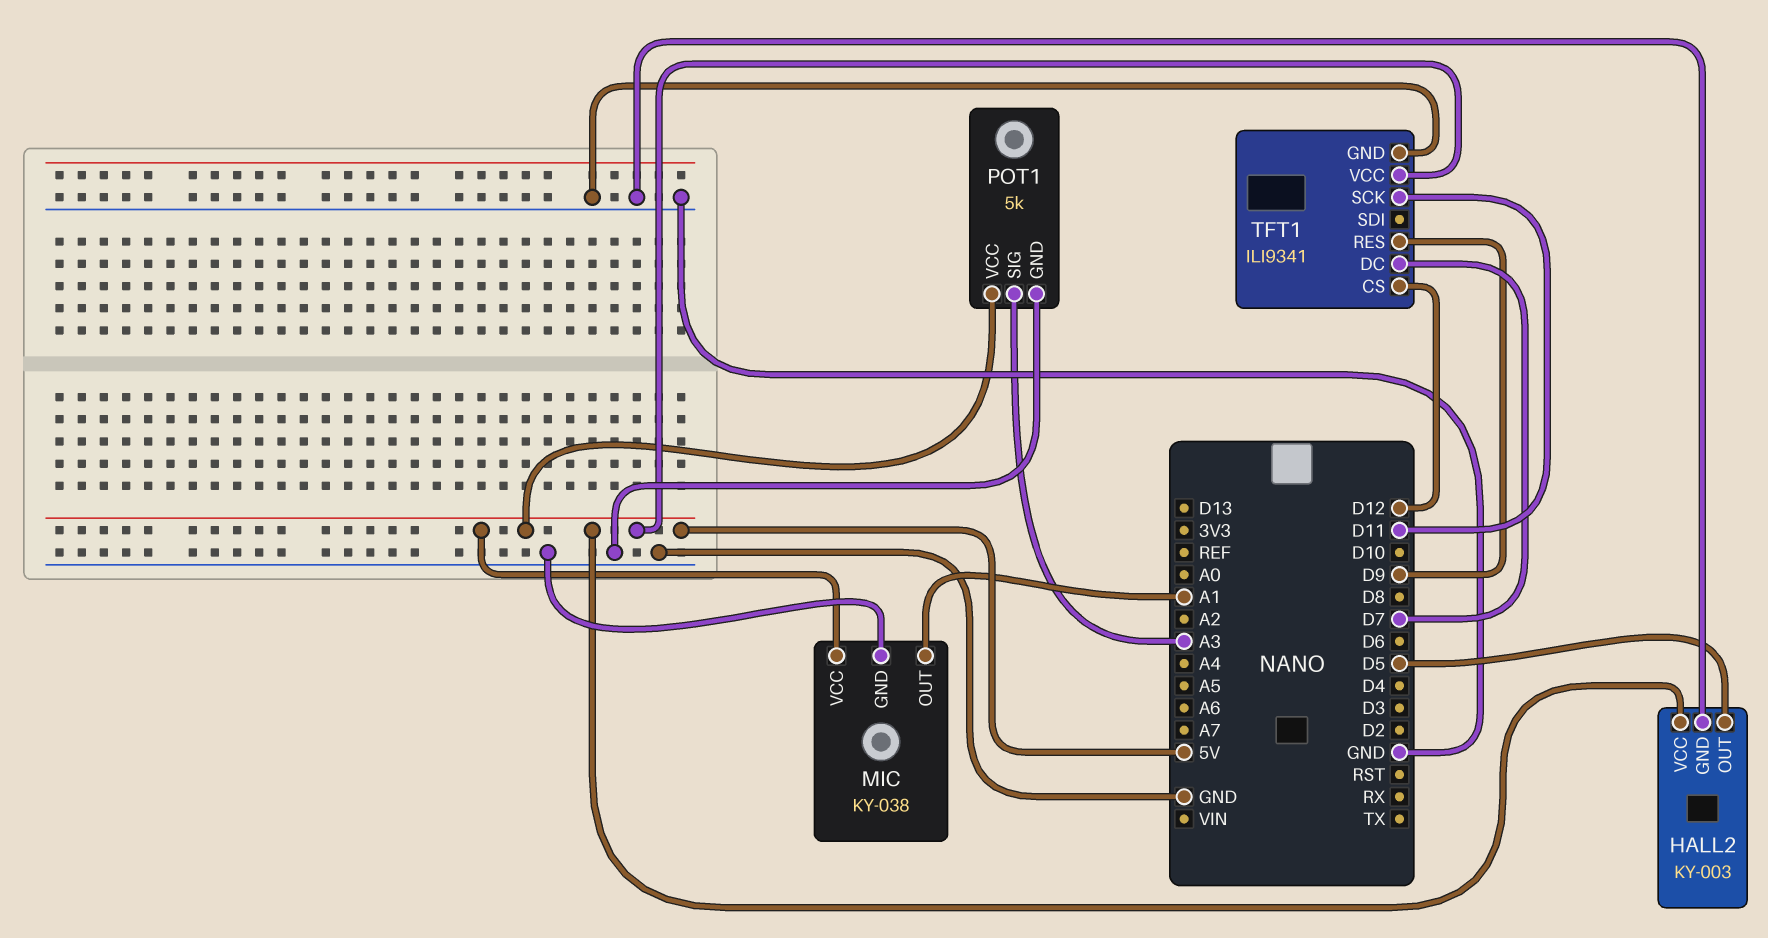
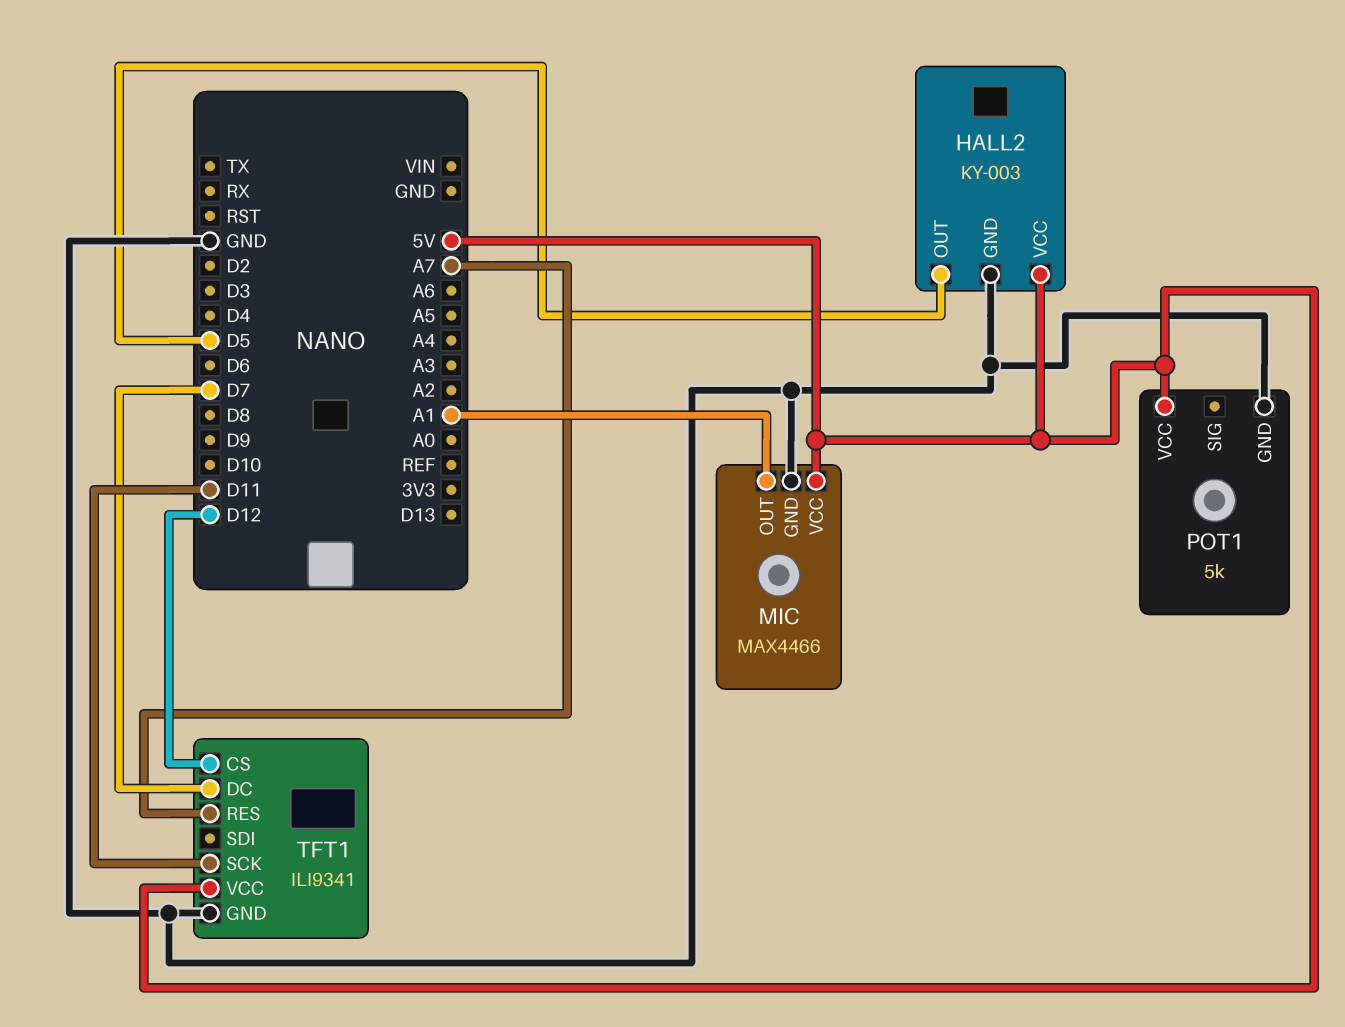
MIC: KY-038 -> MAX4466
POT1 pin SIG: A3 -> none
TFT1 pin RES: D9 -> A7

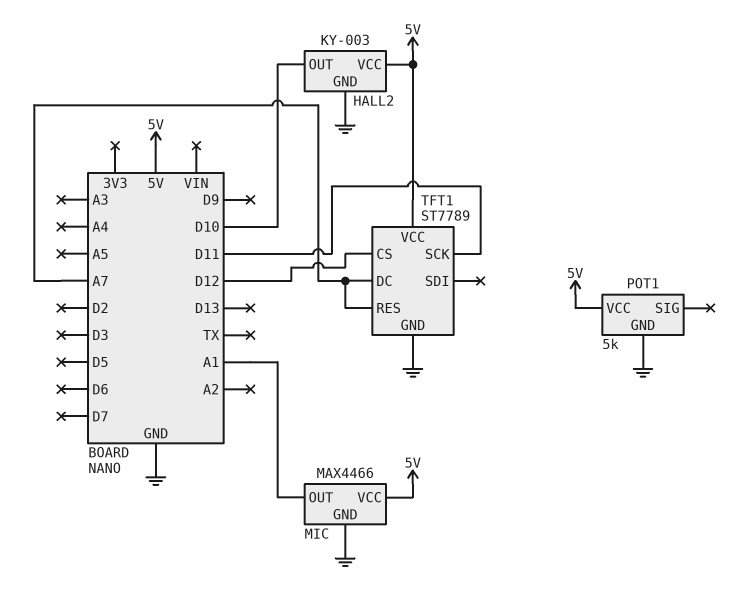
HALL2 pin OUT: D5 -> D10
TFT1: ILI9341 -> ST7789
TFT1 pin DC: D7 -> A7

